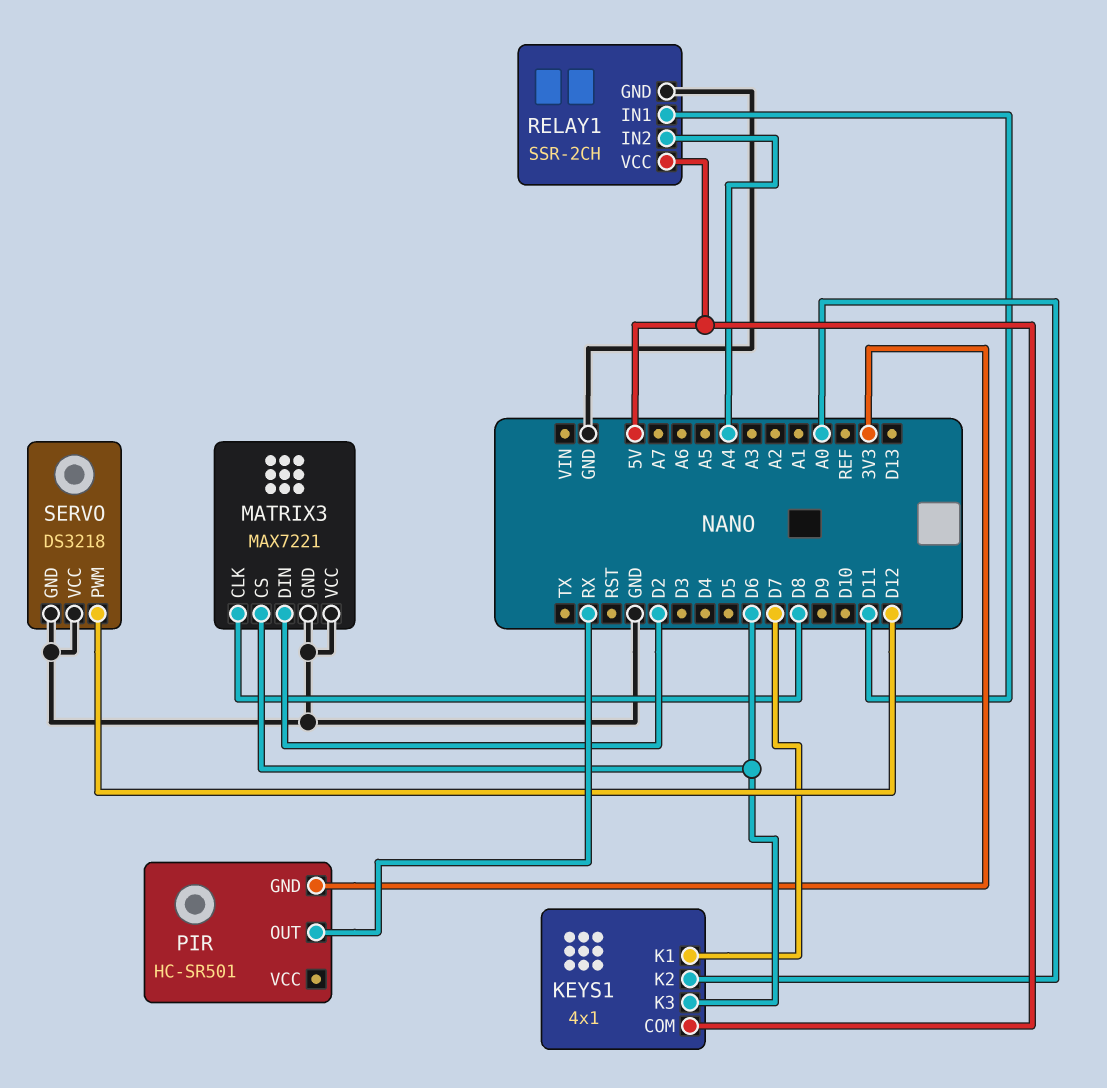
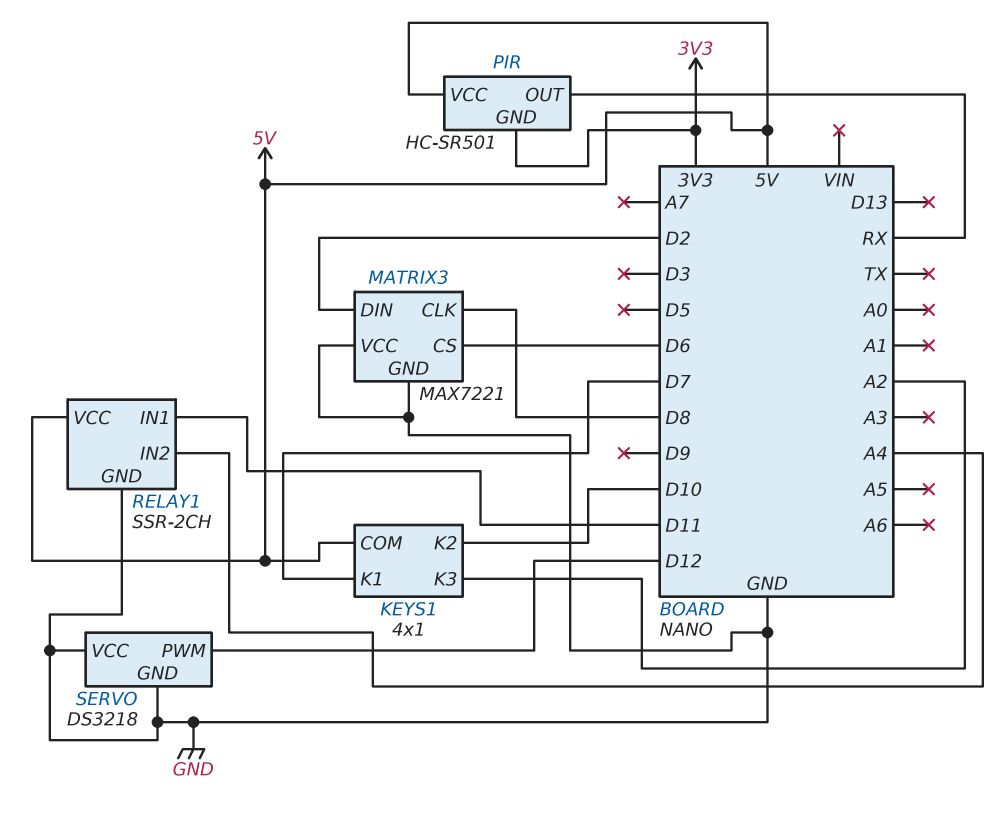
KEYS1 pin K2: A0 -> D10
KEYS1 pin K3: D6 -> A2
PIR pin VCC: none -> 5V

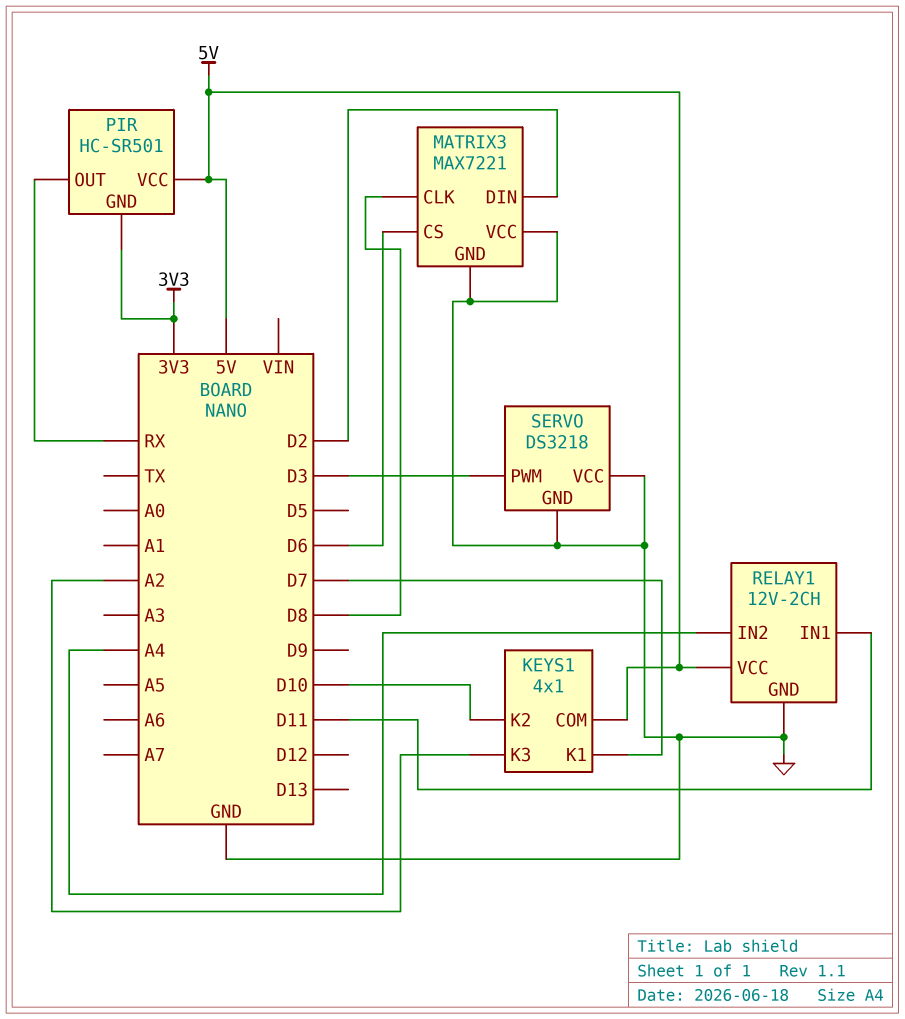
RELAY1: SSR-2CH -> 12V-2CH
SERVO pin PWM: D12 -> D3

